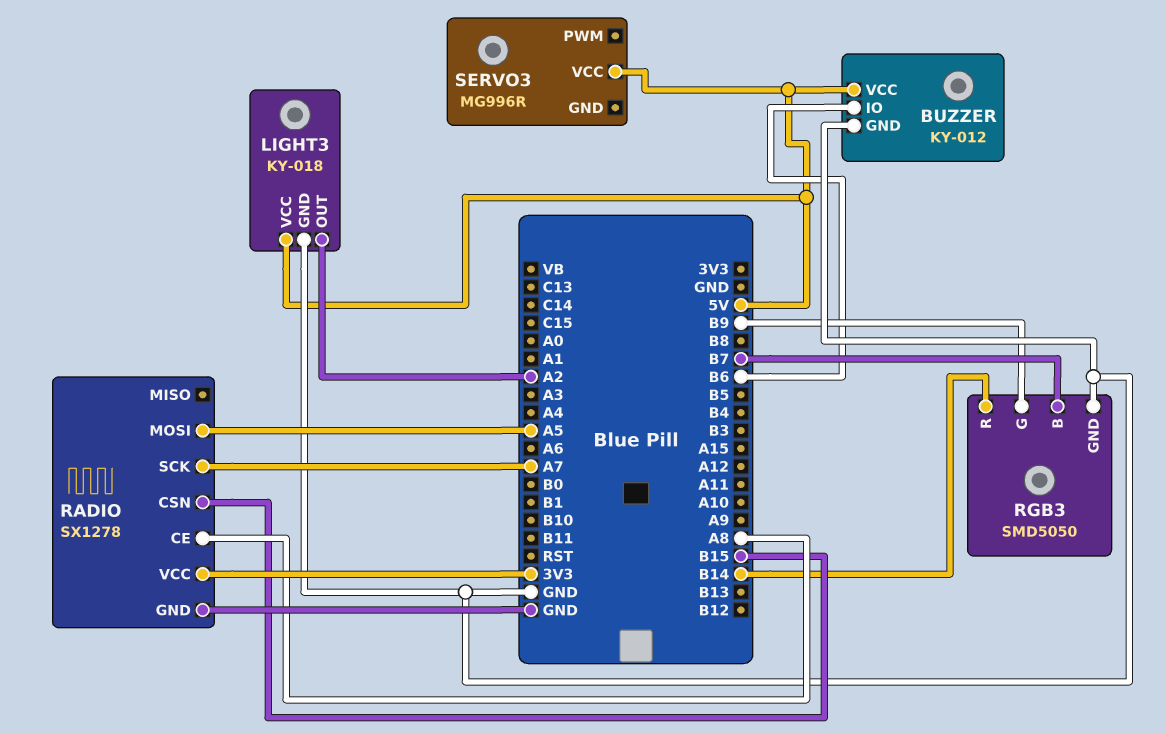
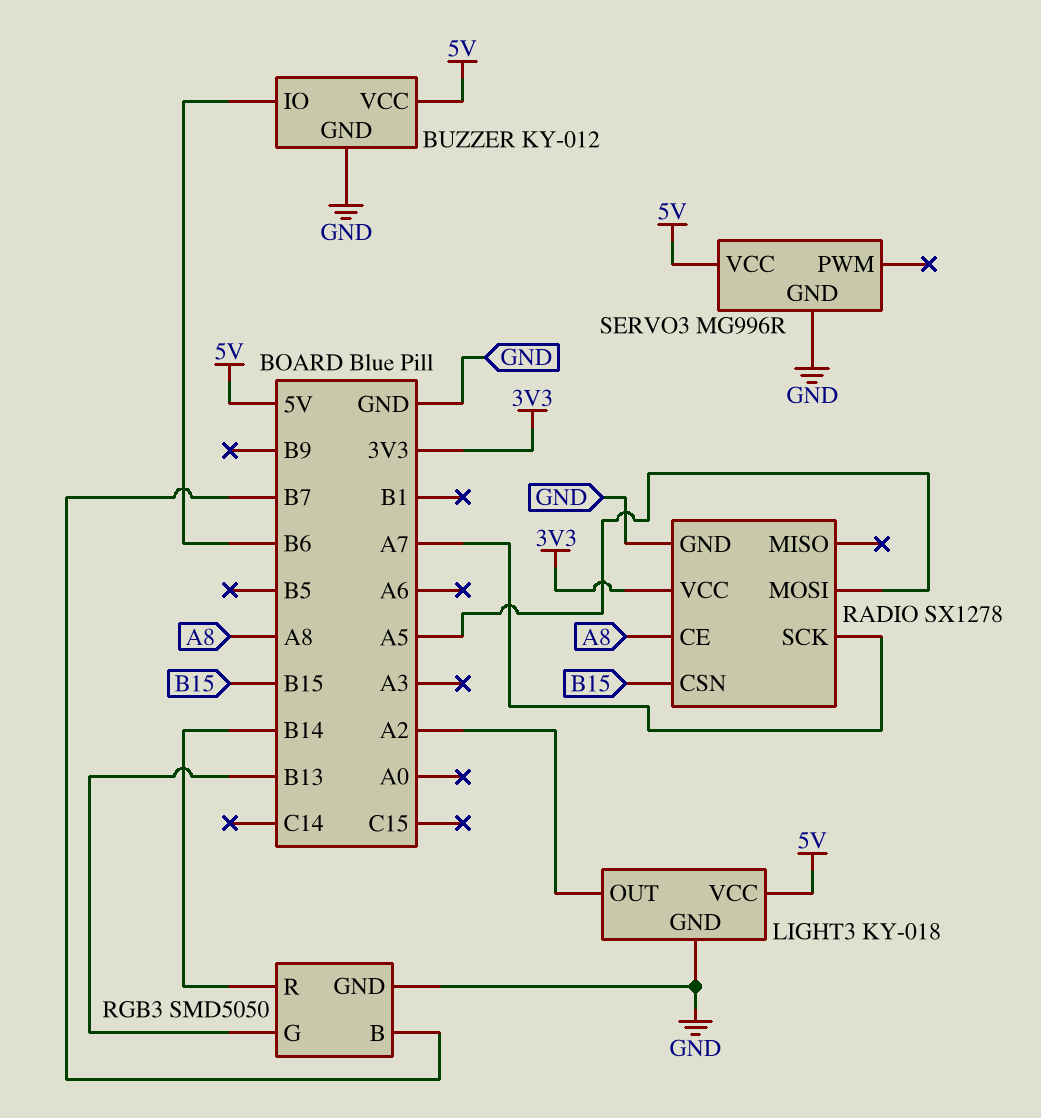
RGB3 pin G: B9 -> B13
SERVO3 pin GND: none -> GND

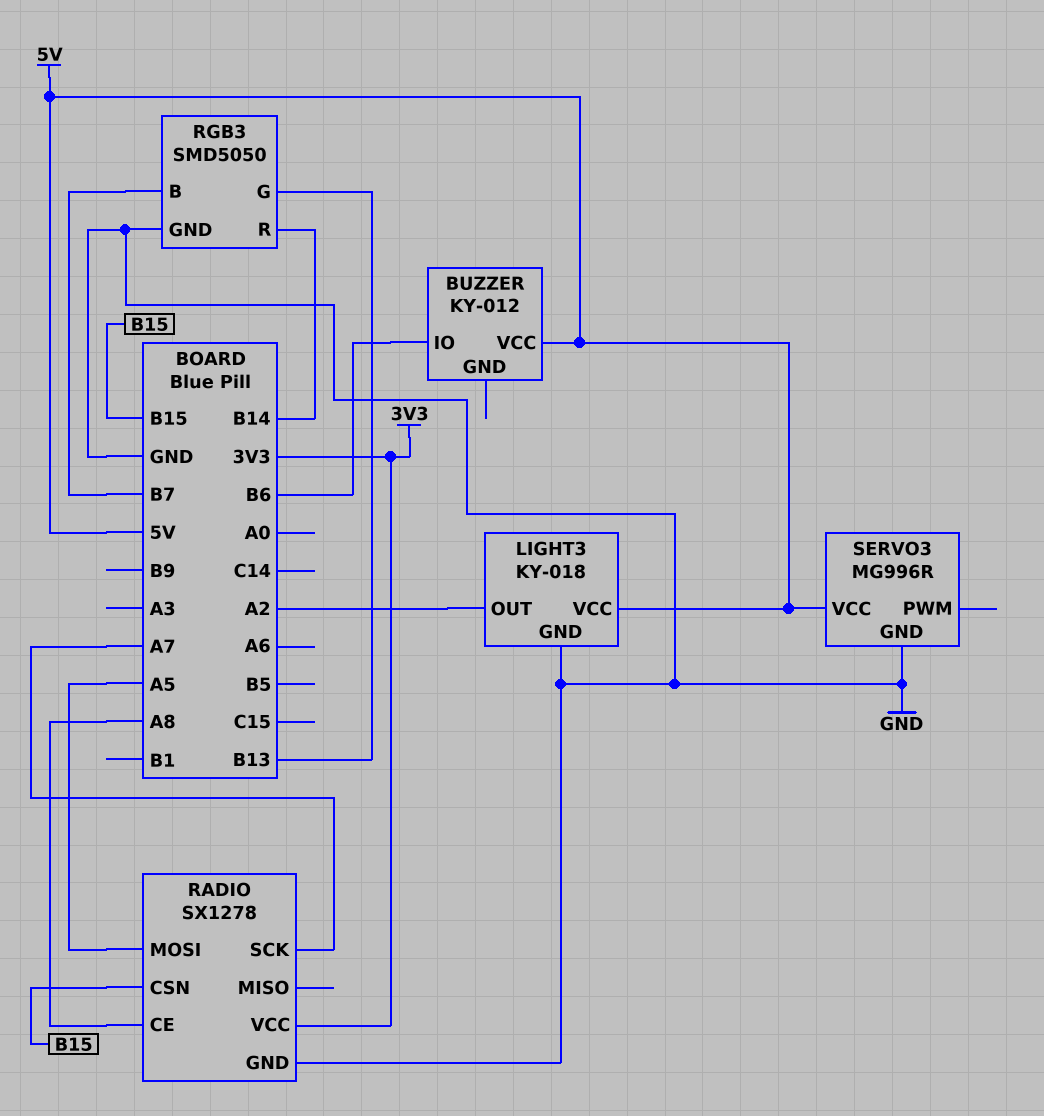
BUZZER pin GND: GND -> none

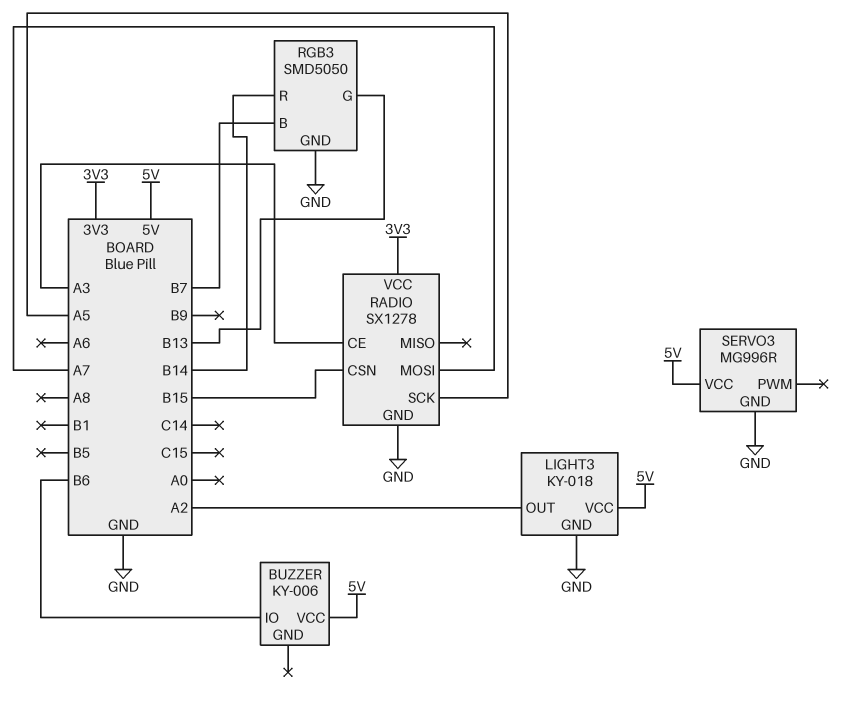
BUZZER: KY-012 -> KY-006
RADIO pin CE: A8 -> A3
RADIO pin MOSI: A5 -> A7
RADIO pin SCK: A7 -> A5

